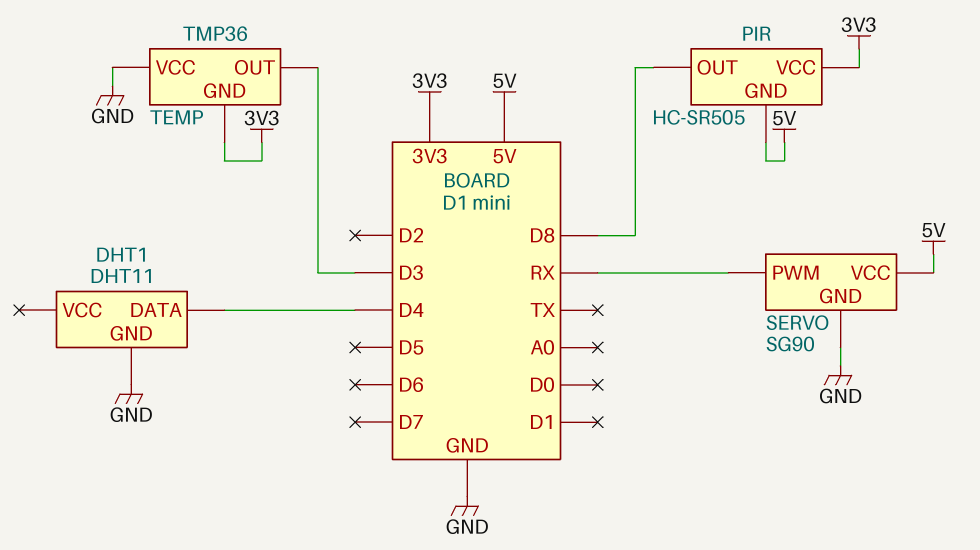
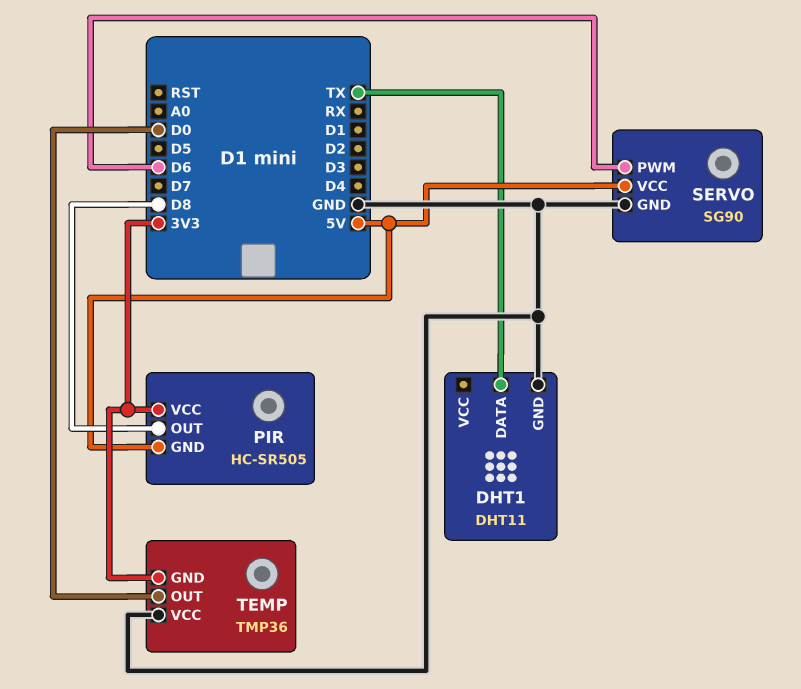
DHT1 pin DATA: D4 -> TX
SERVO pin PWM: RX -> D6
TEMP pin OUT: D3 -> D0

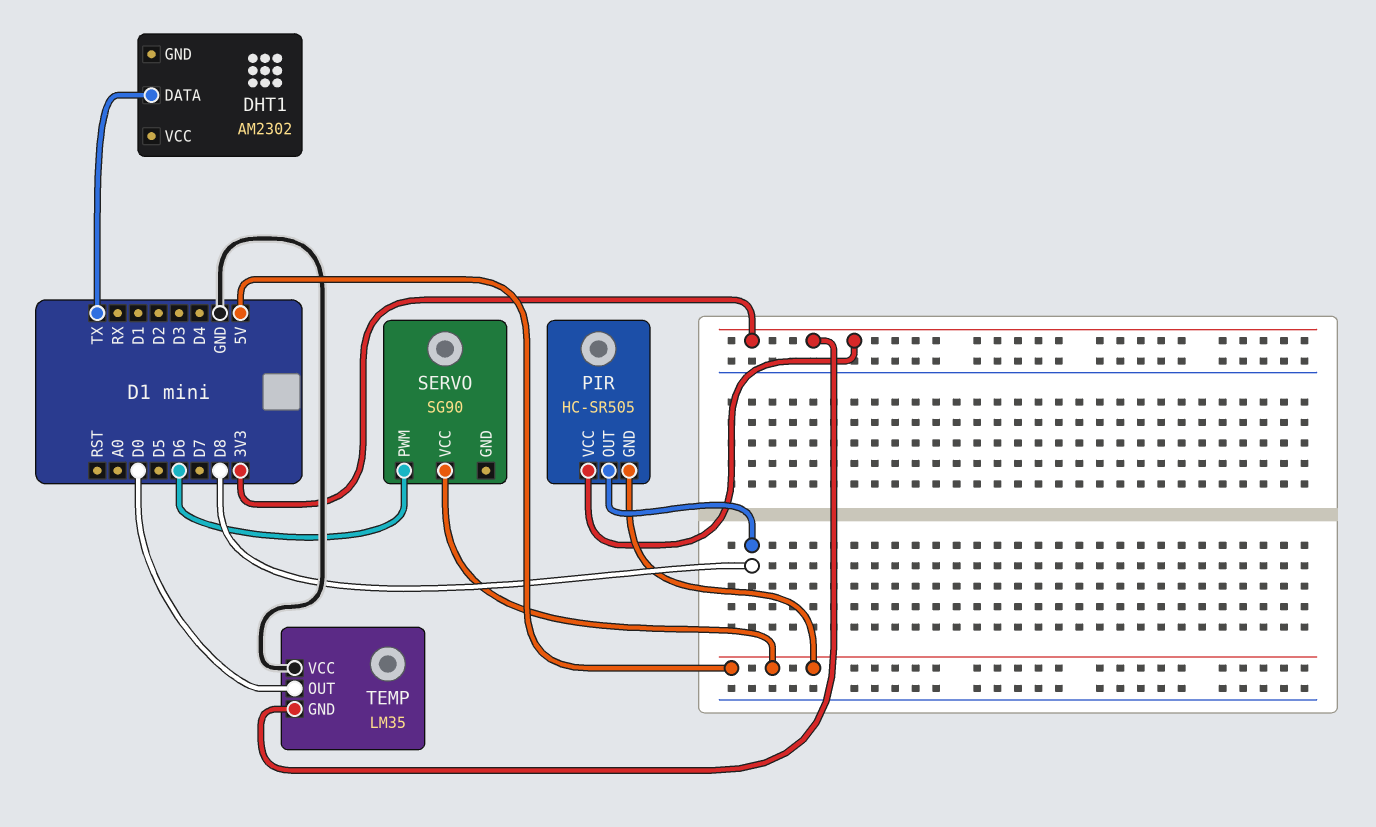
DHT1: DHT11 -> AM2302
DHT1 pin GND: GND -> none
SERVO pin GND: GND -> none
TEMP: TMP36 -> LM35

